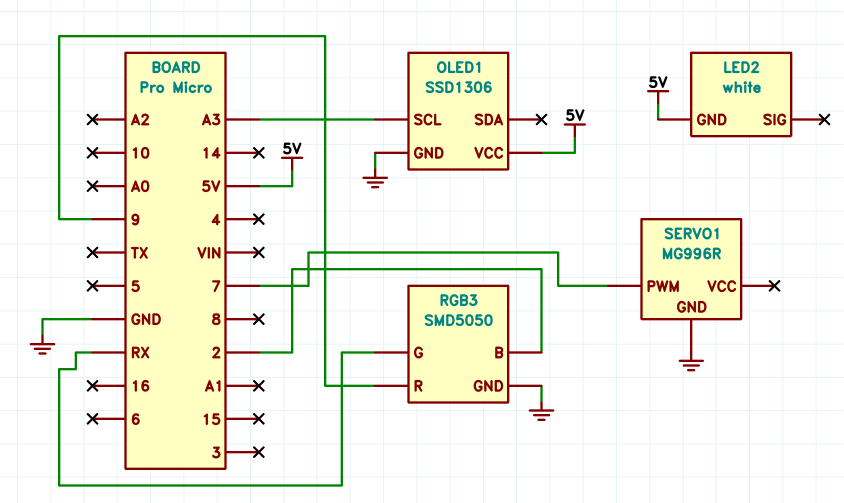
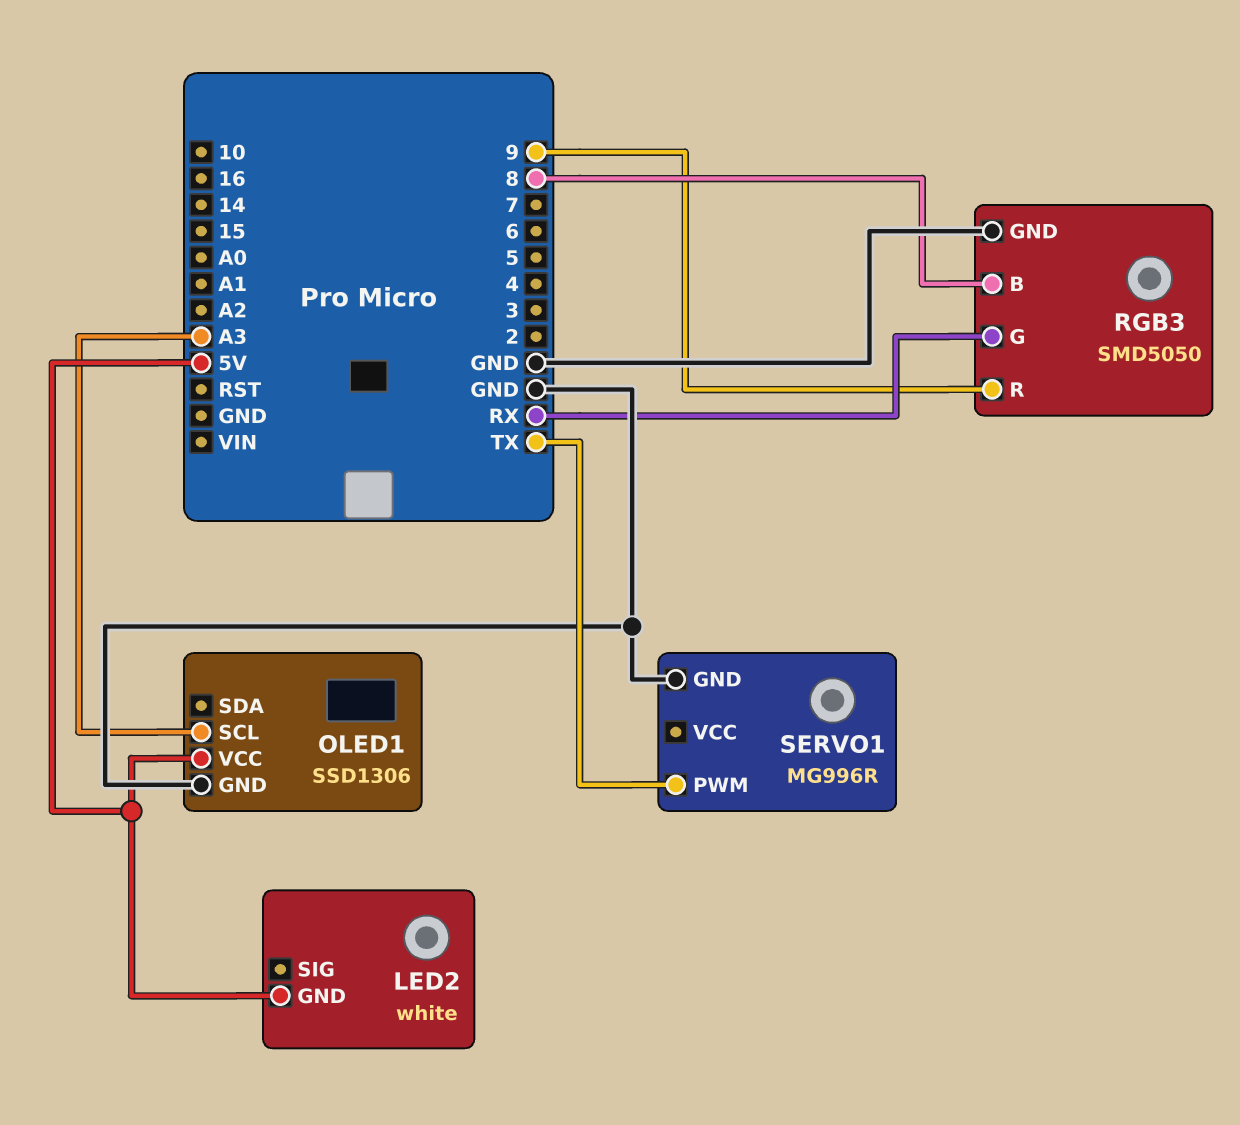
RGB3 pin B: 2 -> 8
SERVO1 pin PWM: 7 -> TX

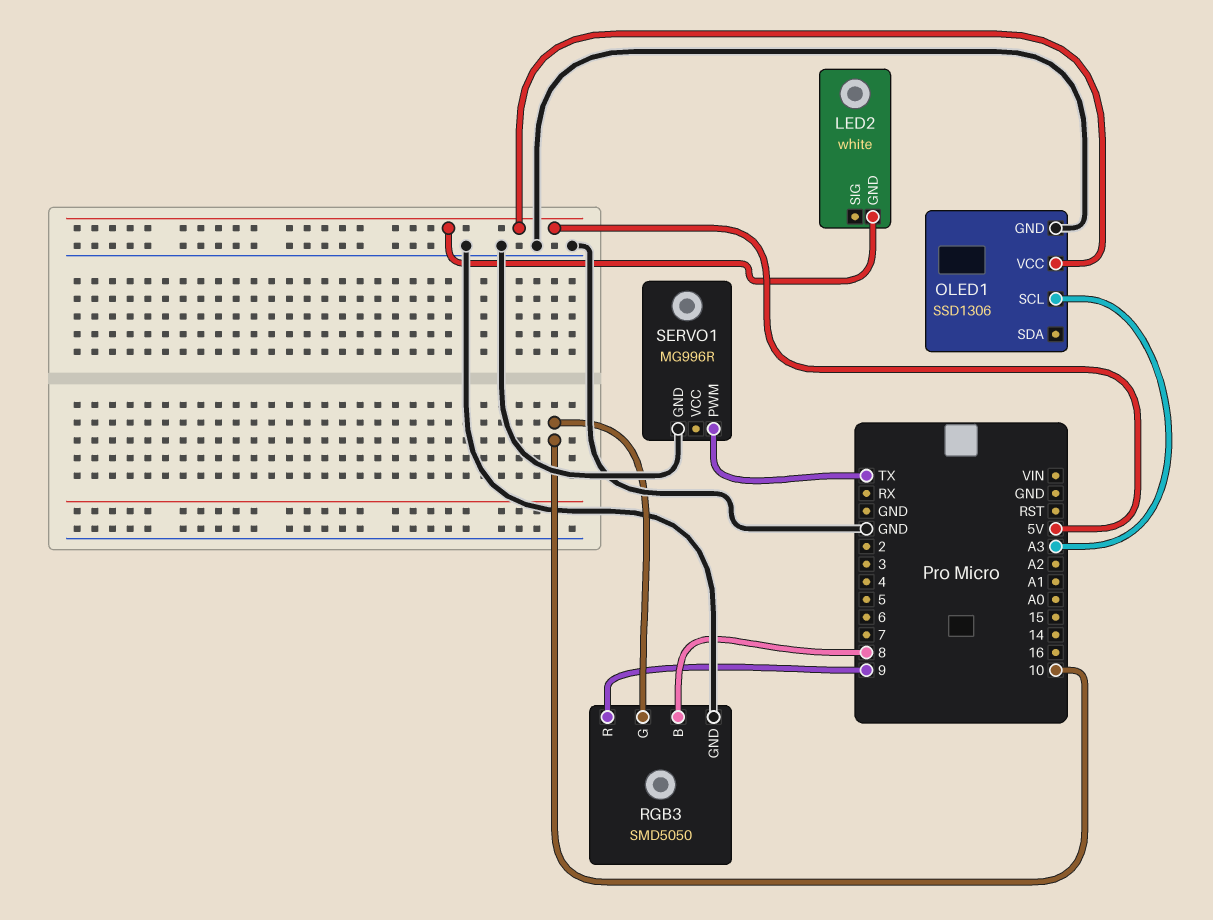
RGB3 pin G: RX -> 10

